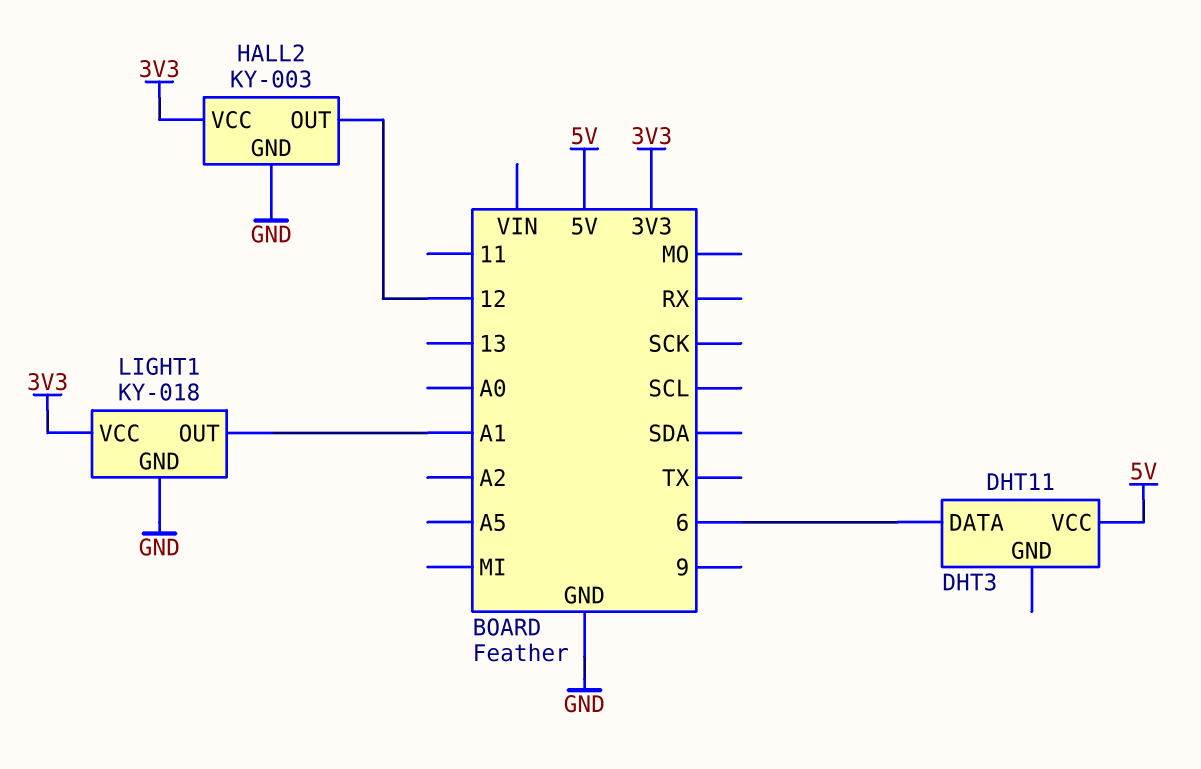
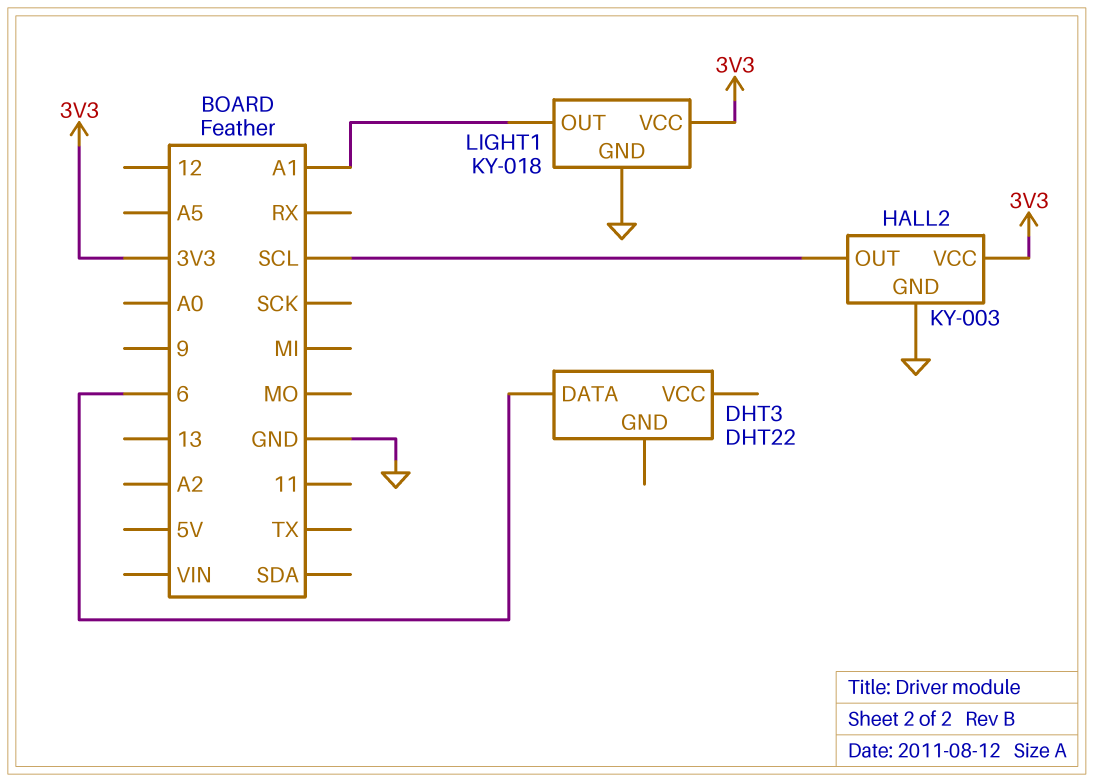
DHT3: DHT11 -> DHT22
DHT3 pin VCC: 5V -> none
HALL2 pin OUT: 12 -> SCL

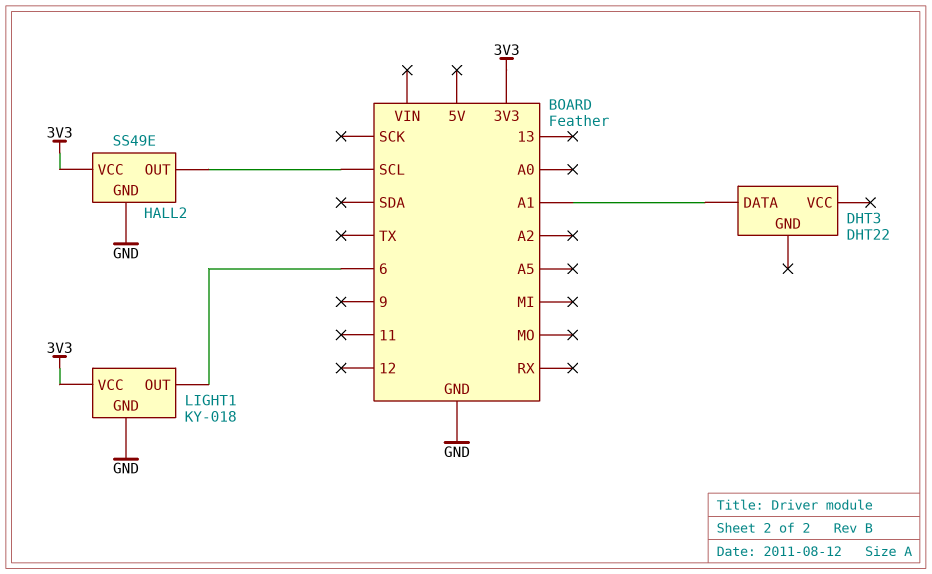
DHT3 pin DATA: 6 -> A1
HALL2: KY-003 -> SS49E
LIGHT1 pin OUT: A1 -> 6

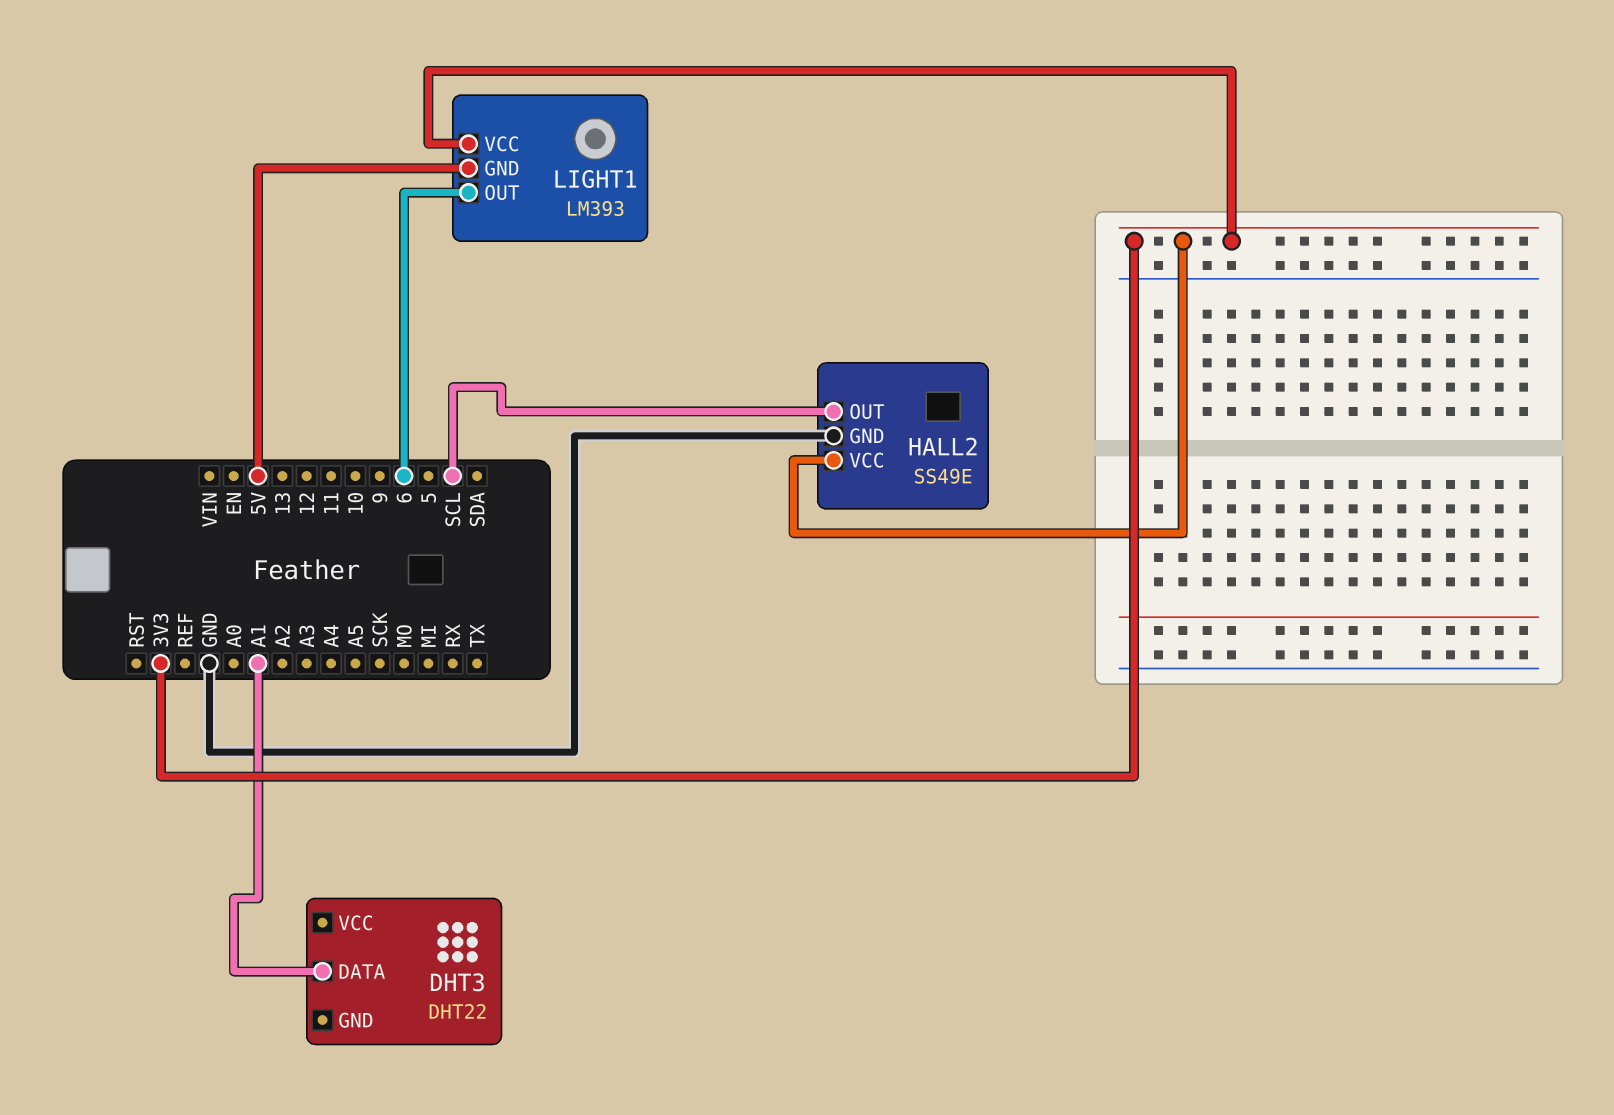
LIGHT1: KY-018 -> LM393
LIGHT1 pin GND: GND -> 5V

